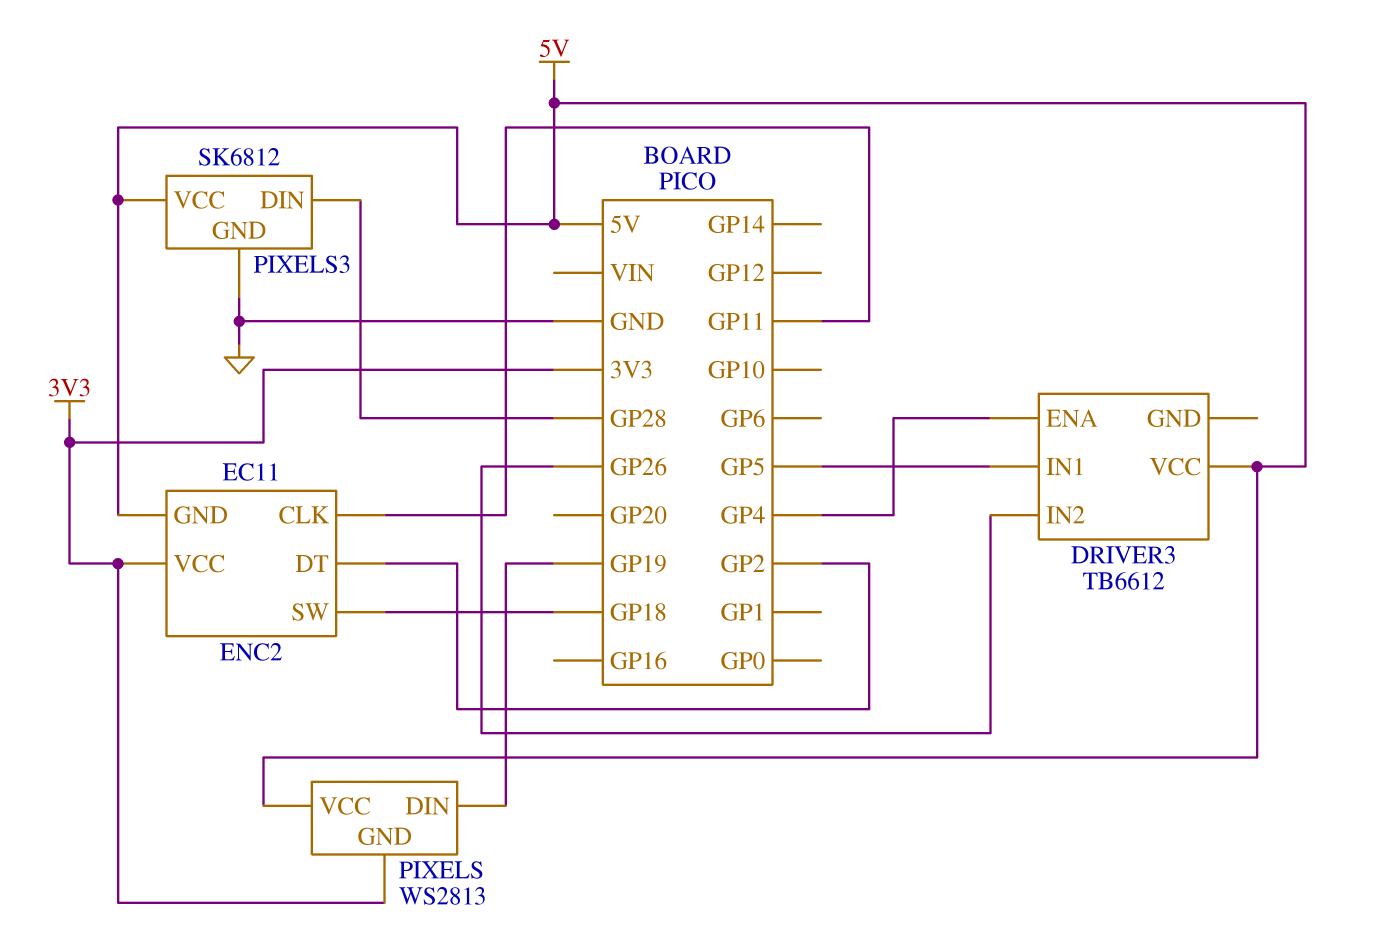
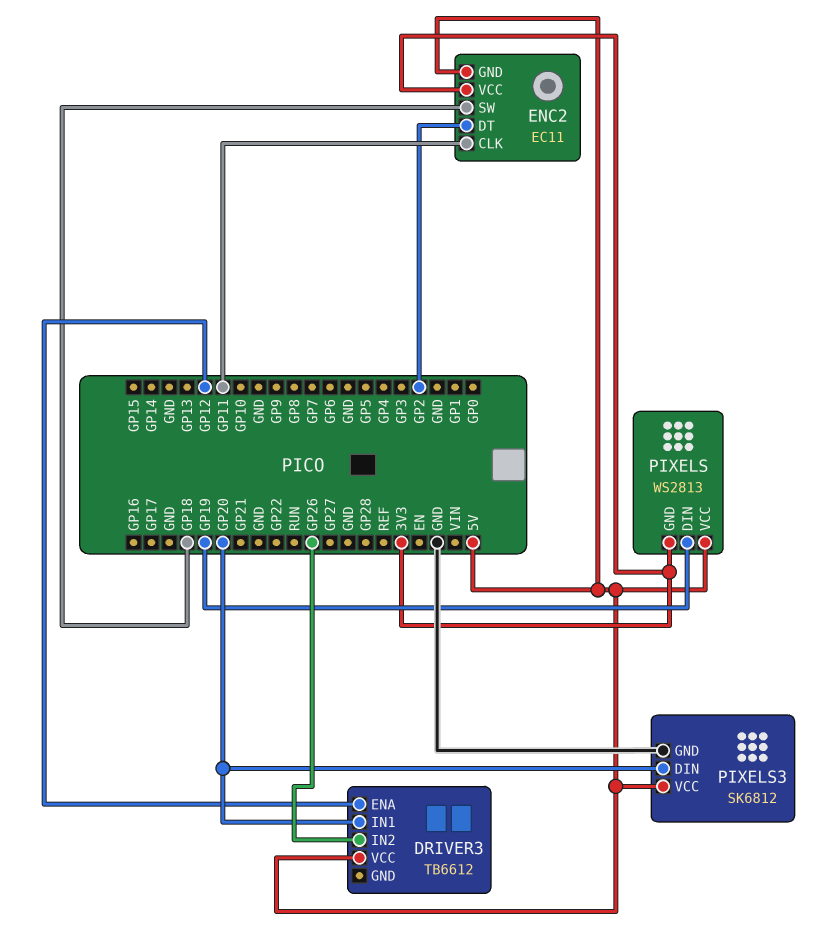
DRIVER3 pin ENA: GP4 -> GP12
DRIVER3 pin IN1: GP5 -> GP20
PIXELS3 pin DIN: GP28 -> GP20

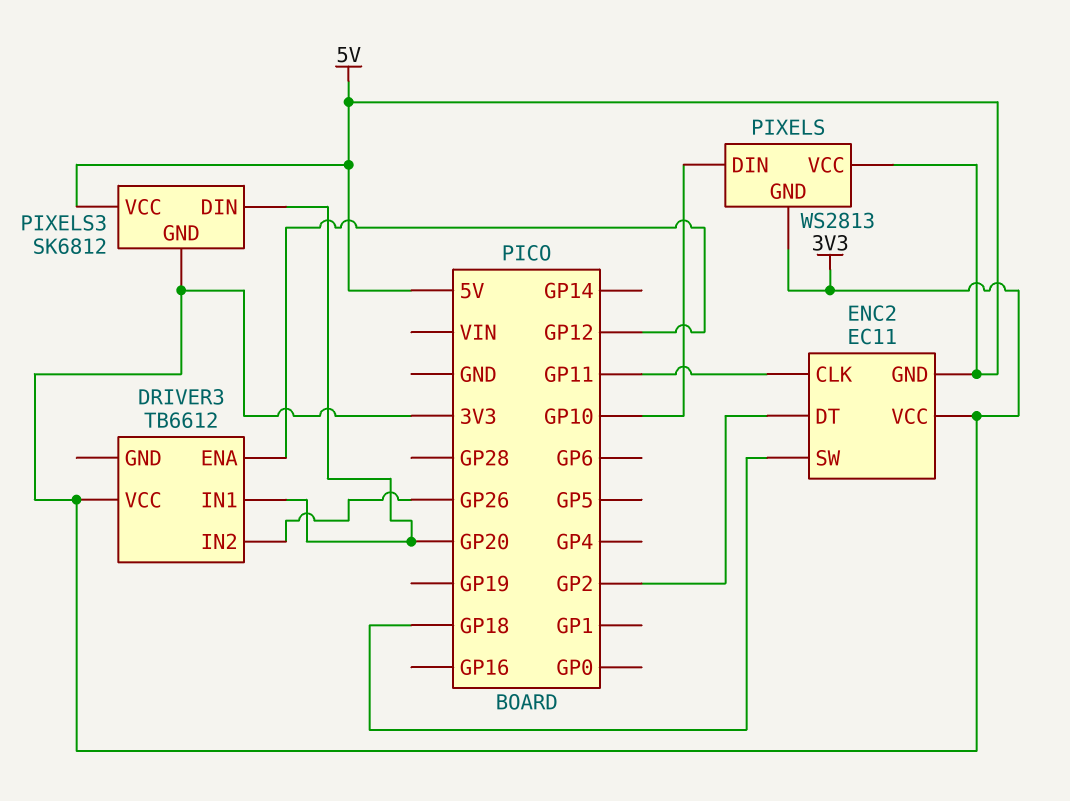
DRIVER3 pin VCC: 5V -> 3V3
PIXELS pin DIN: GP19 -> GP10
PIXELS3 pin GND: GND -> 3V3

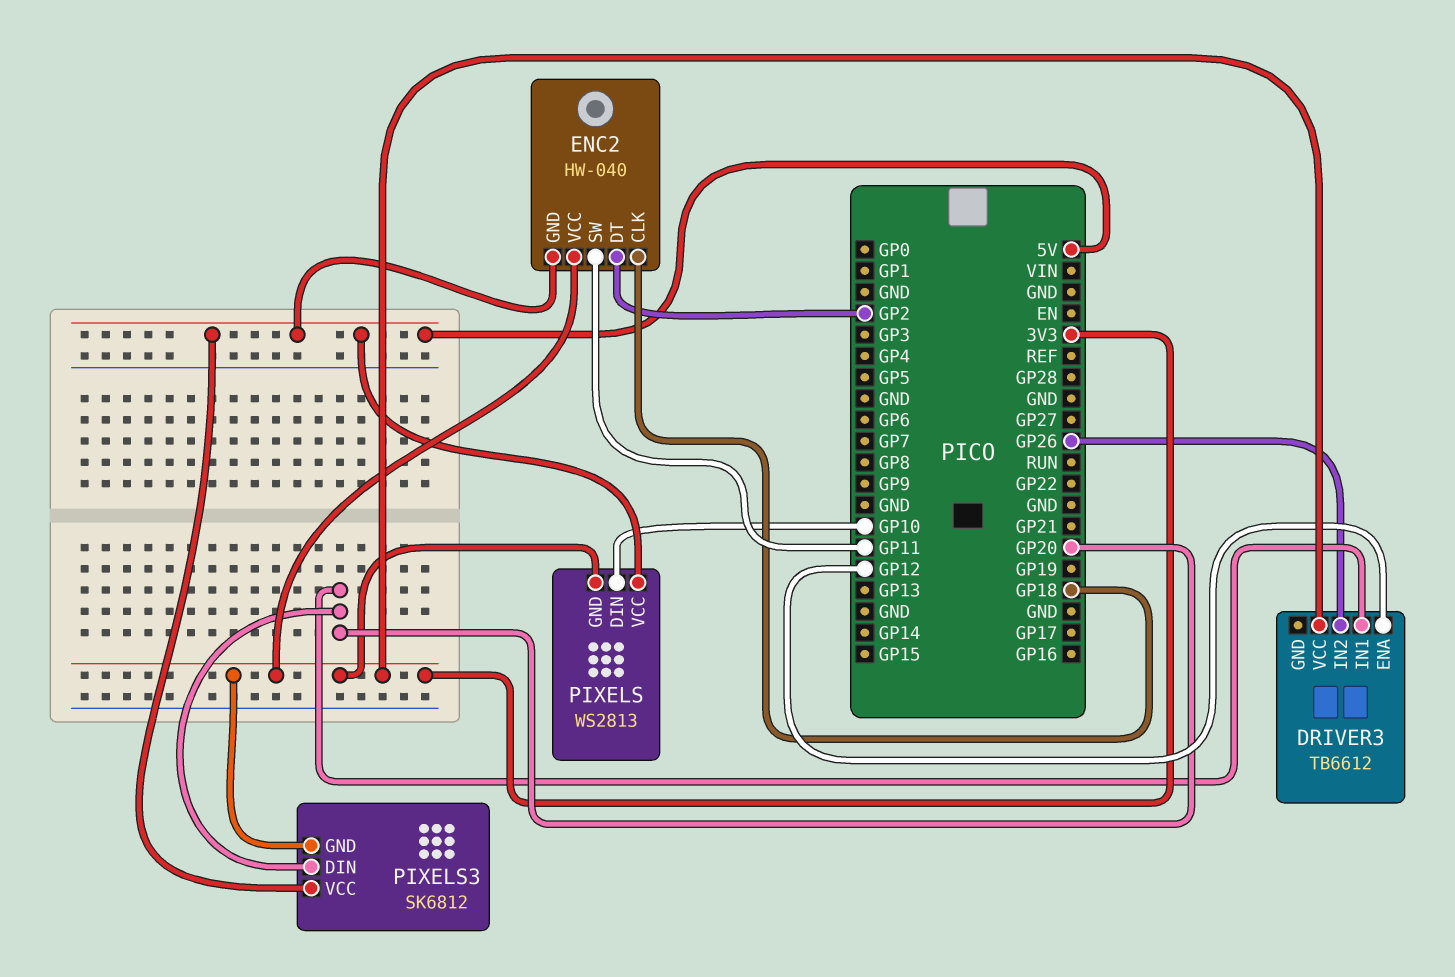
ENC2: EC11 -> HW-040
ENC2 pin CLK: GP11 -> GP18
ENC2 pin SW: GP18 -> GP11

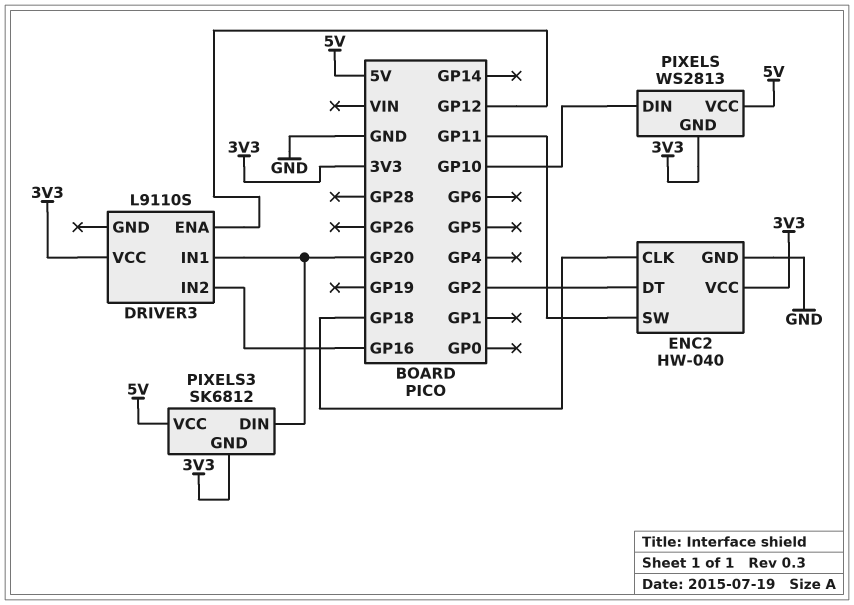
DRIVER3: TB6612 -> L9110S
DRIVER3 pin IN2: GP26 -> GP16
ENC2 pin GND: 5V -> GND

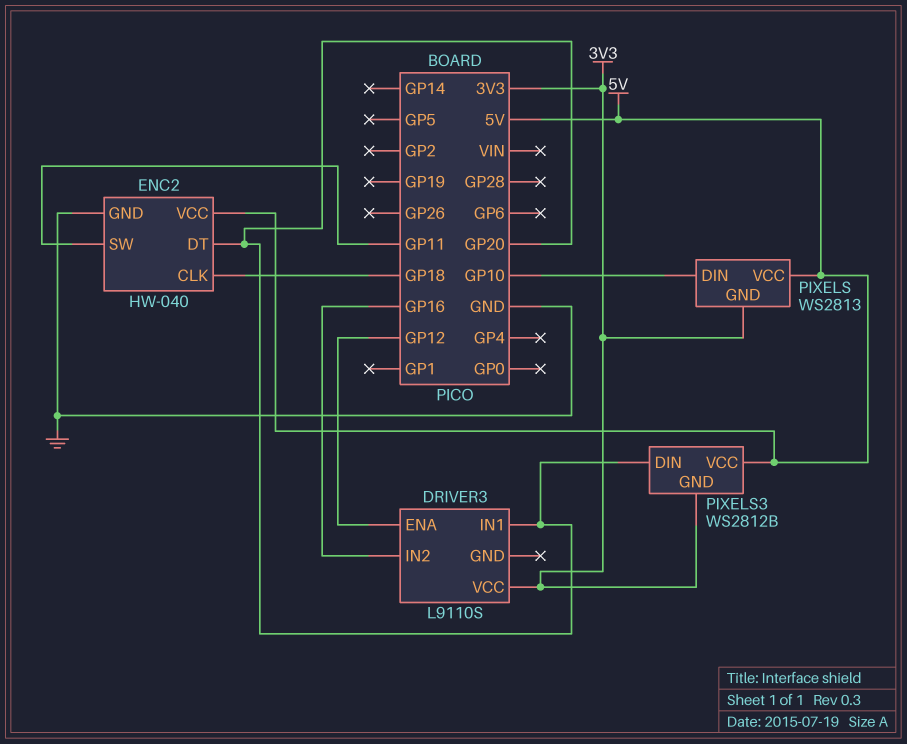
ENC2 pin DT: GP2 -> GP20
ENC2 pin VCC: 3V3 -> 5V
PIXELS3: SK6812 -> WS2812B

